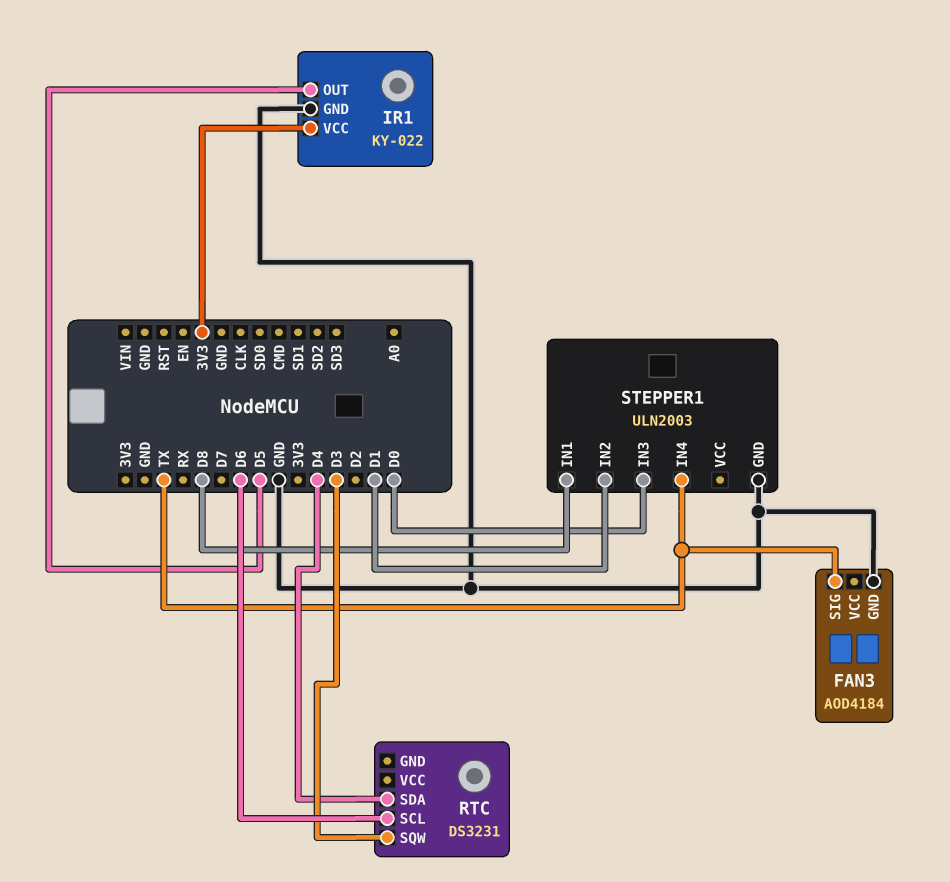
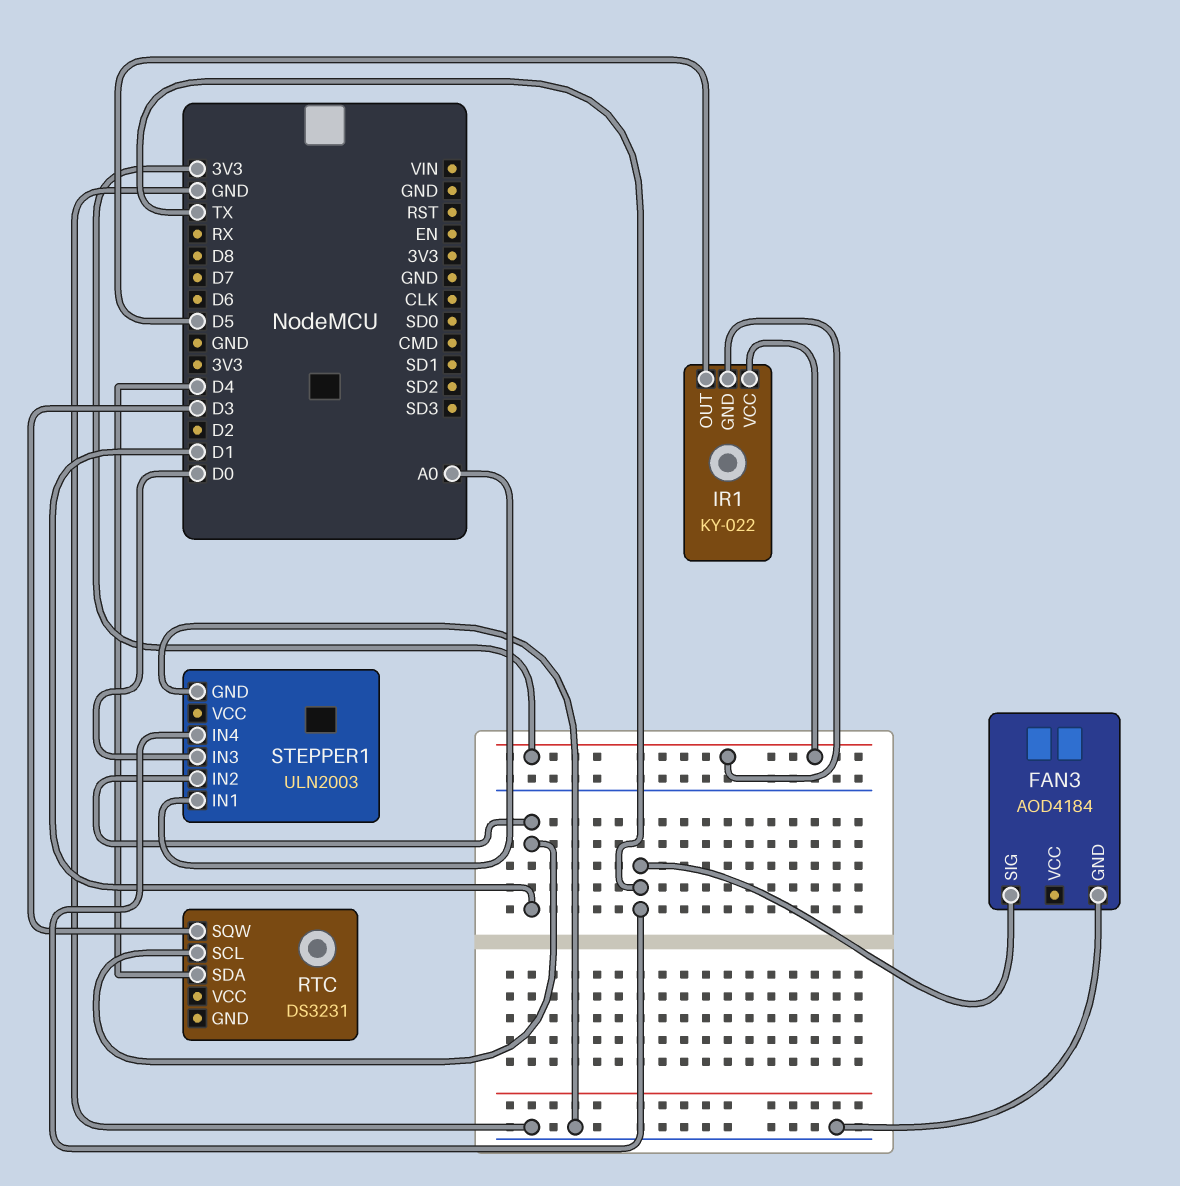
IR1 pin GND: GND -> 3V3
RTC pin SCL: D6 -> D1
STEPPER1 pin IN1: D8 -> A0

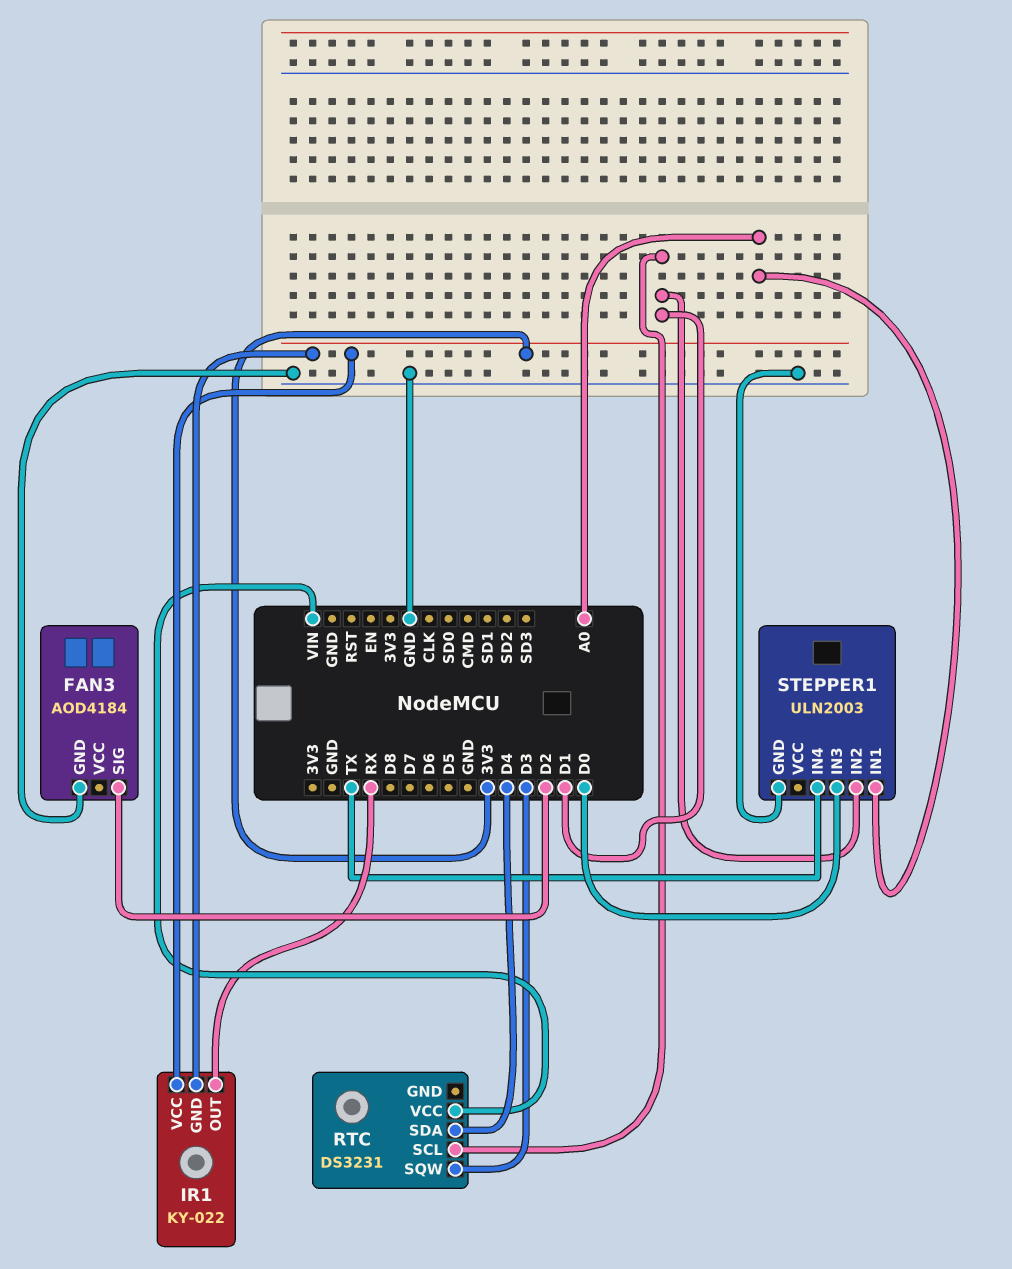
FAN3 pin SIG: TX -> D2
IR1 pin OUT: D5 -> RX
RTC pin VCC: none -> VIN

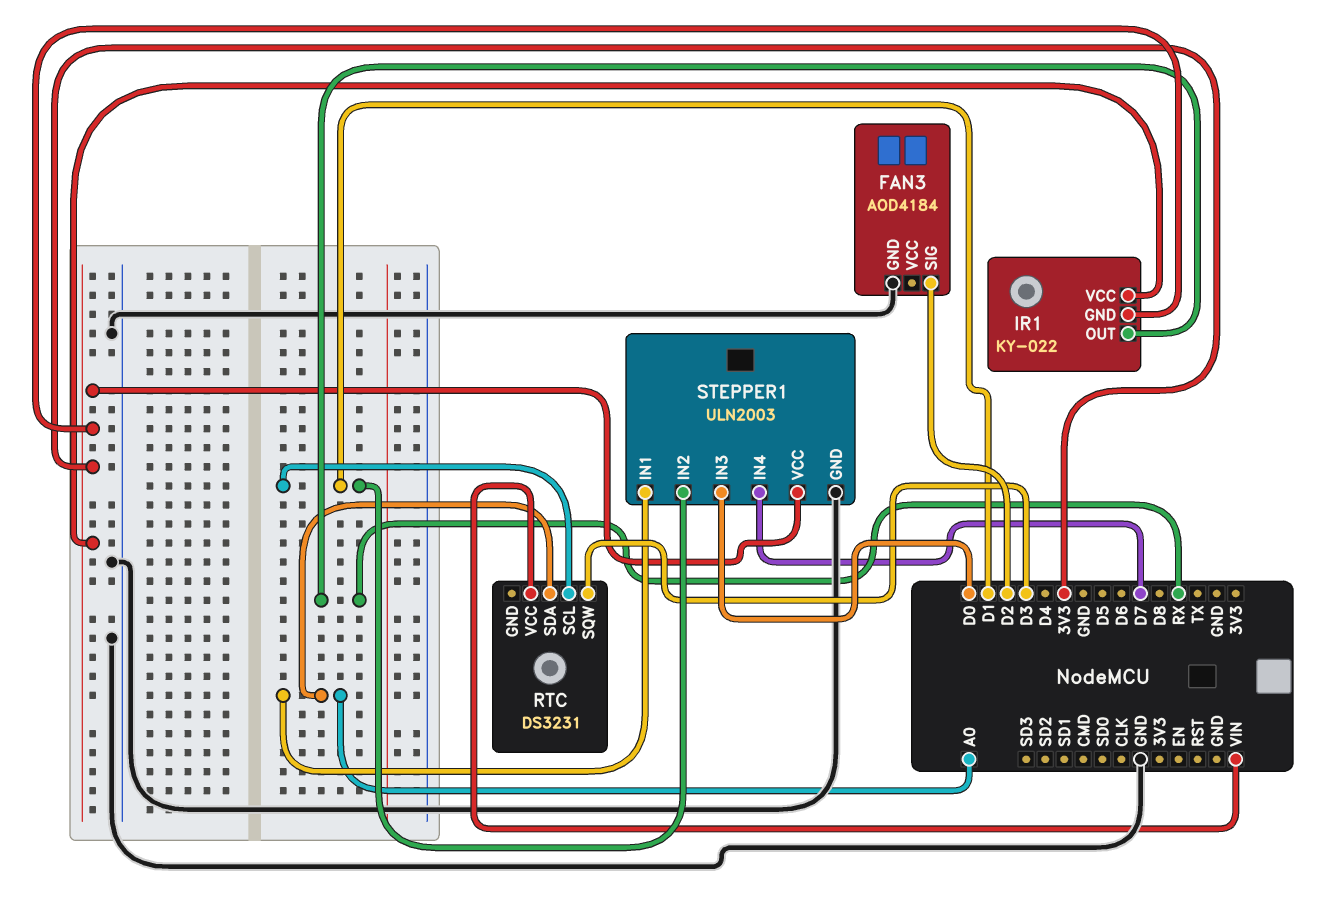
RTC pin SDA: D4 -> A0
STEPPER1 pin IN4: TX -> D7
STEPPER1 pin VCC: none -> 3V3

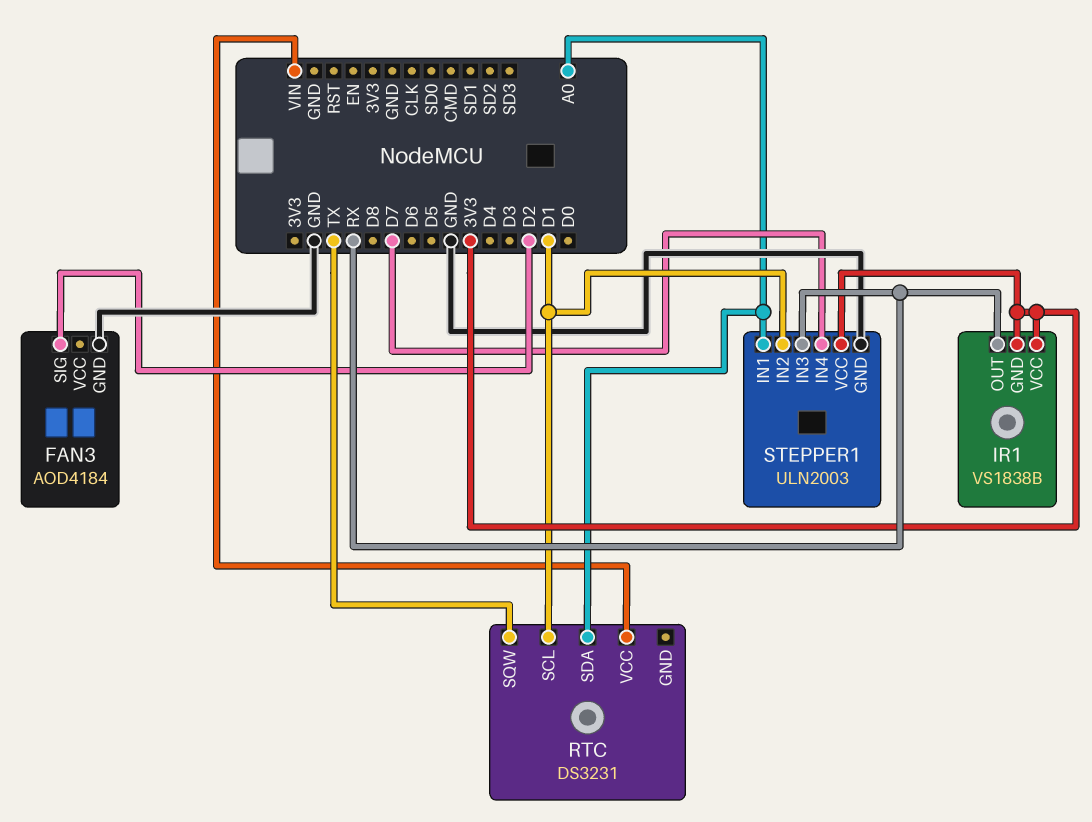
IR1: KY-022 -> VS1838B
RTC pin SQW: D3 -> TX
STEPPER1 pin IN3: D0 -> RX

